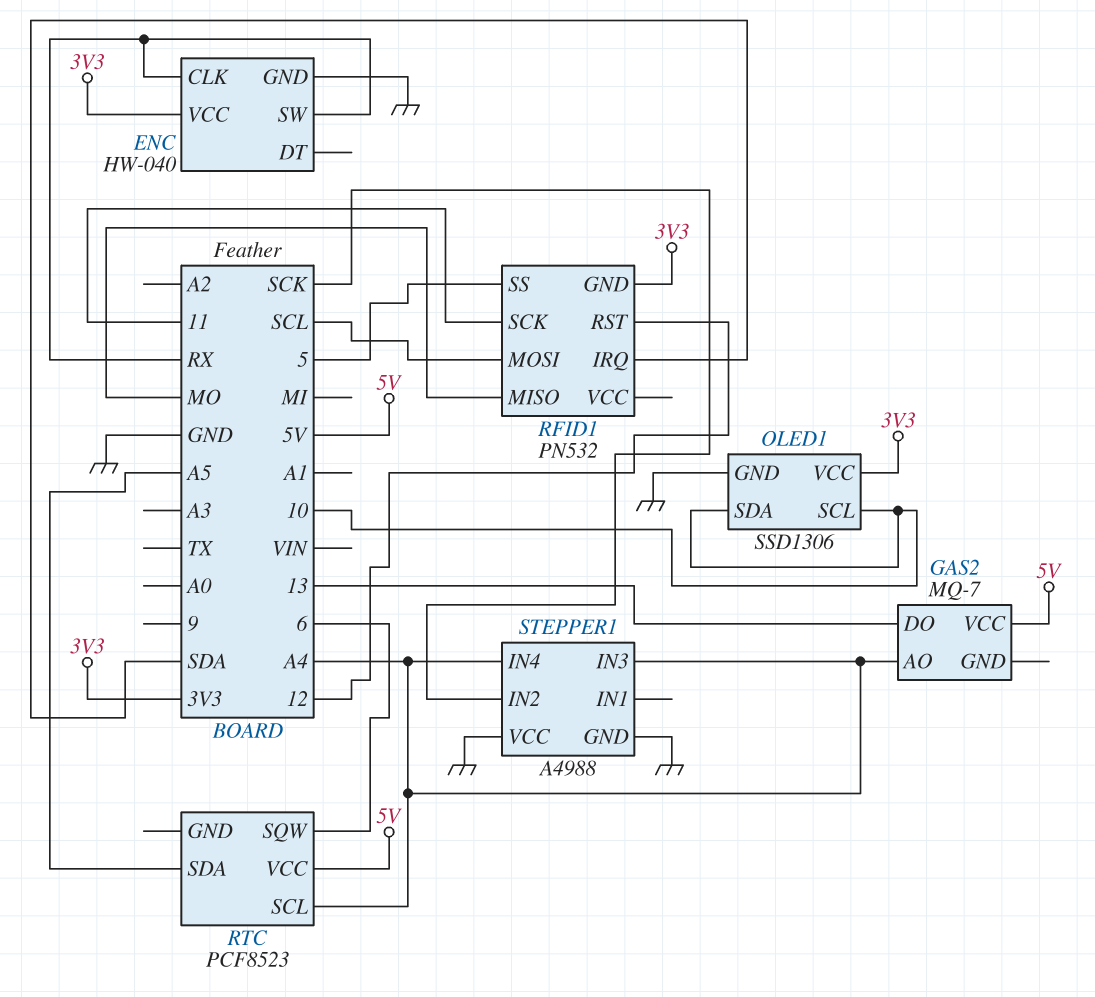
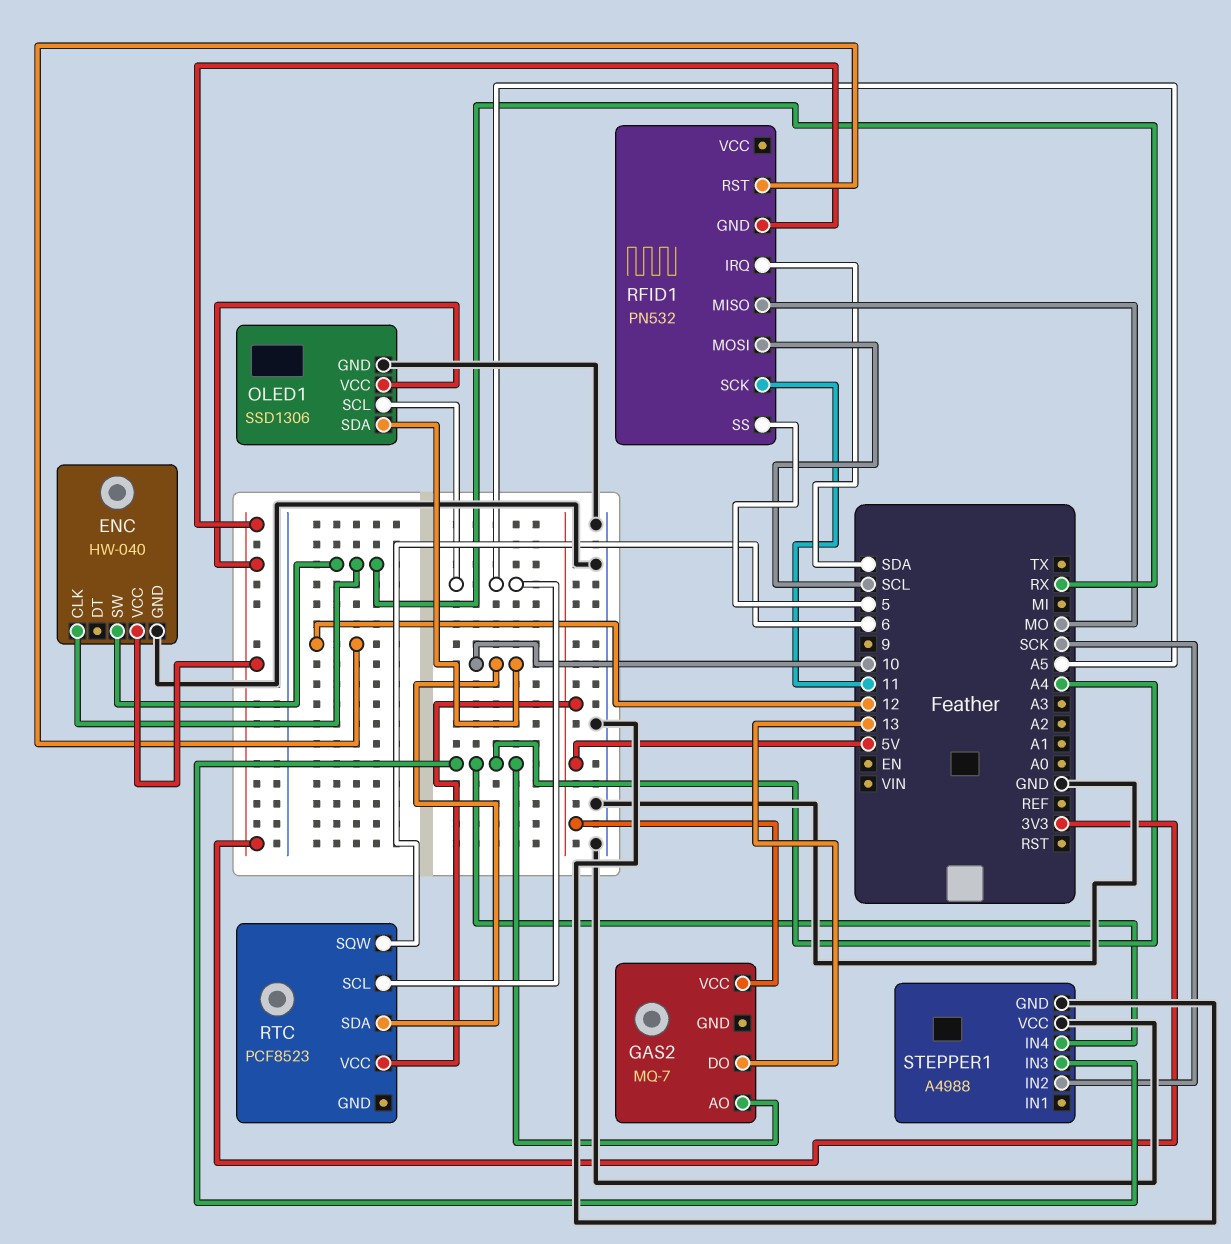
OLED1 pin SCL: 10 -> A5
RTC pin SCL: A4 -> A5
RTC pin SDA: A5 -> 10

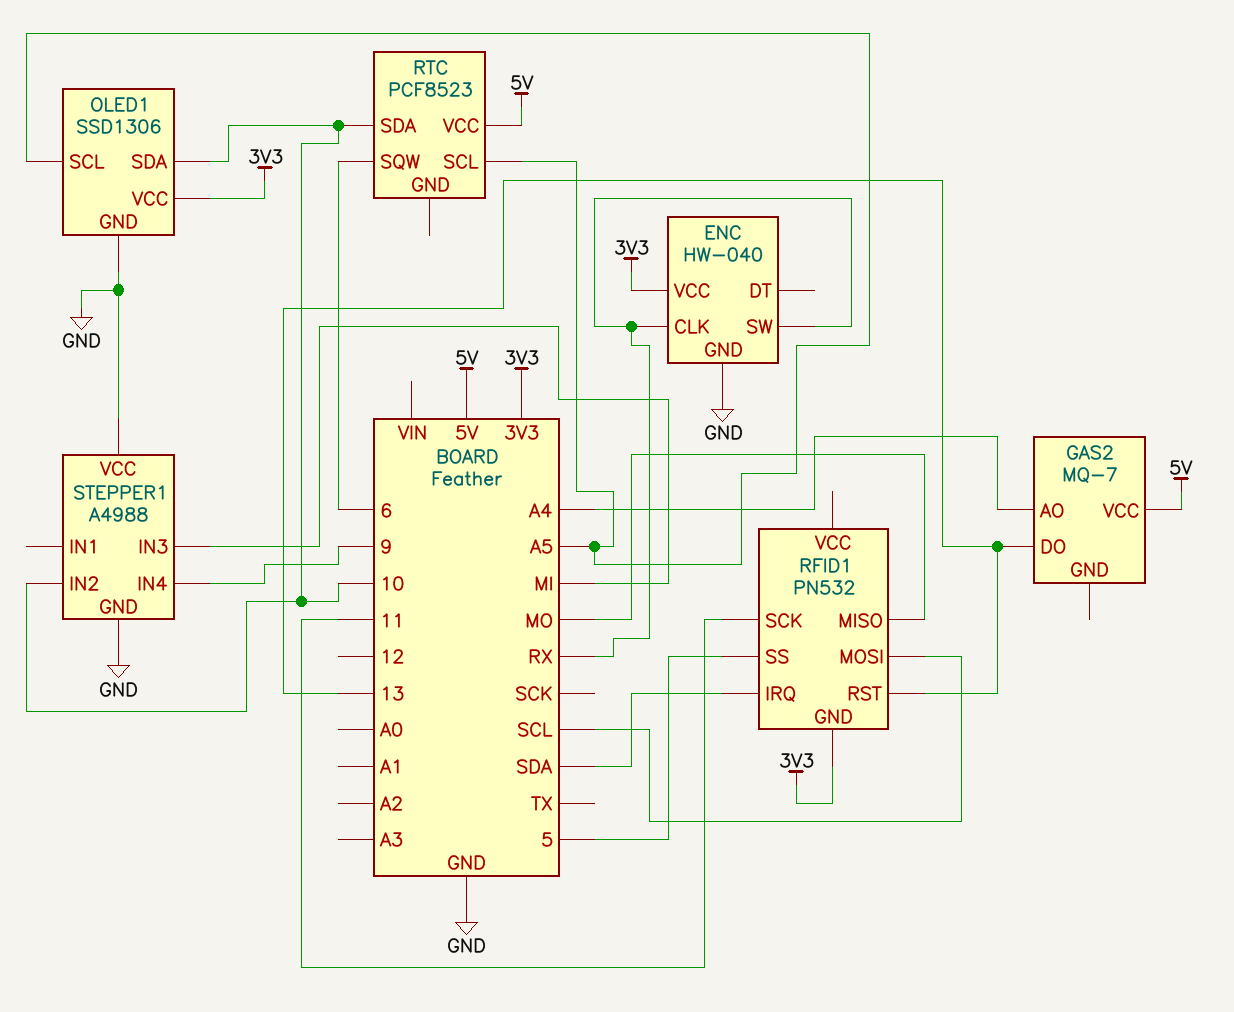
RFID1 pin RST: 12 -> 13
STEPPER1 pin IN2: SCK -> 10
STEPPER1 pin IN3: A4 -> MI
STEPPER1 pin IN4: A4 -> 9

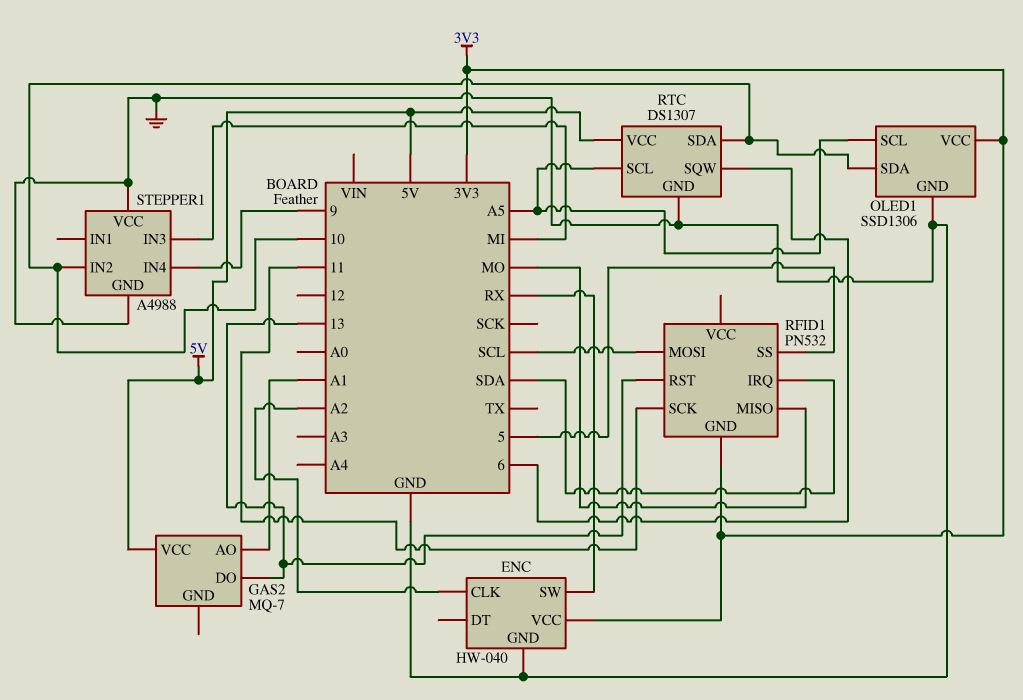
ENC pin CLK: RX -> A2
GAS2 pin AO: A4 -> A1
RTC: PCF8523 -> DS1307
RTC pin GND: none -> GND

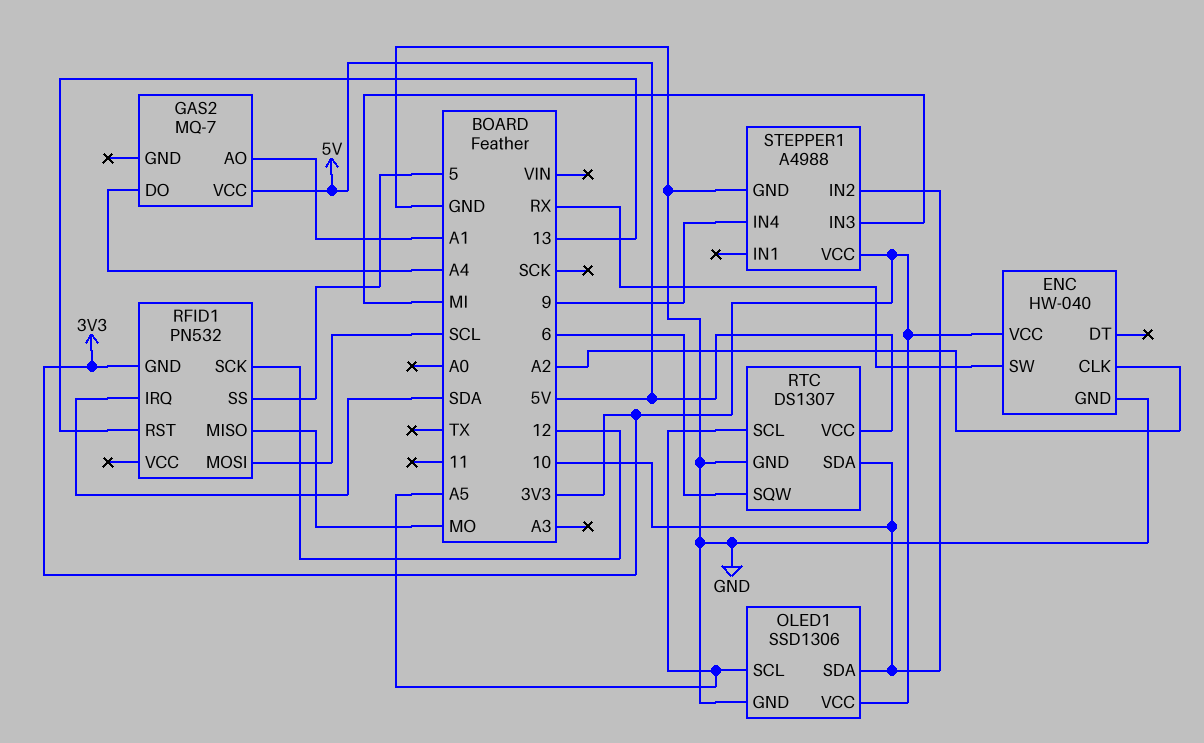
GAS2 pin DO: 13 -> A4
RFID1 pin SCK: 11 -> 12
STEPPER1 pin VCC: GND -> 3V3

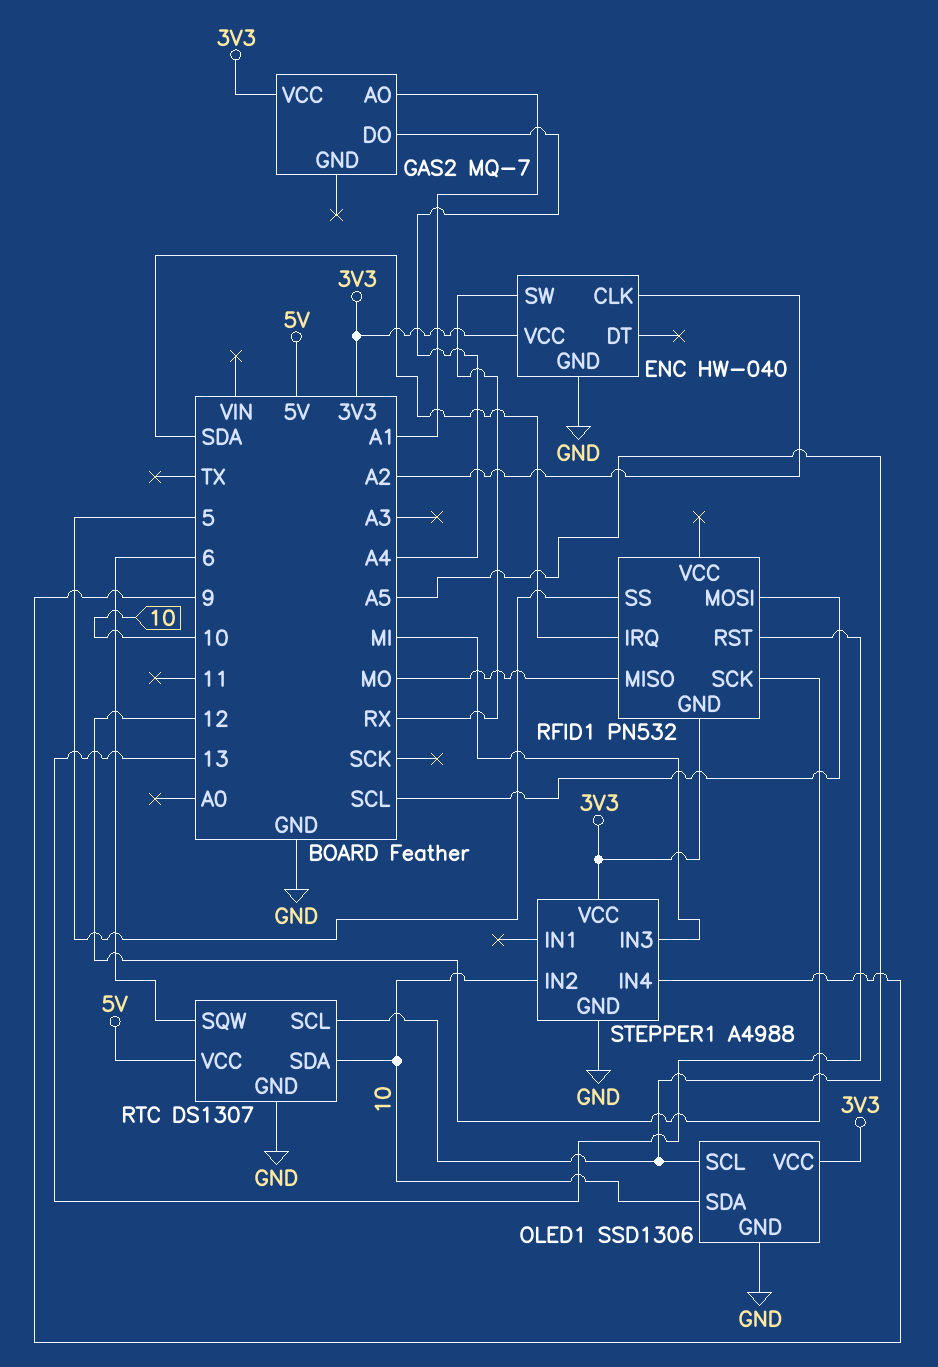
GAS2 pin VCC: 5V -> 3V3

